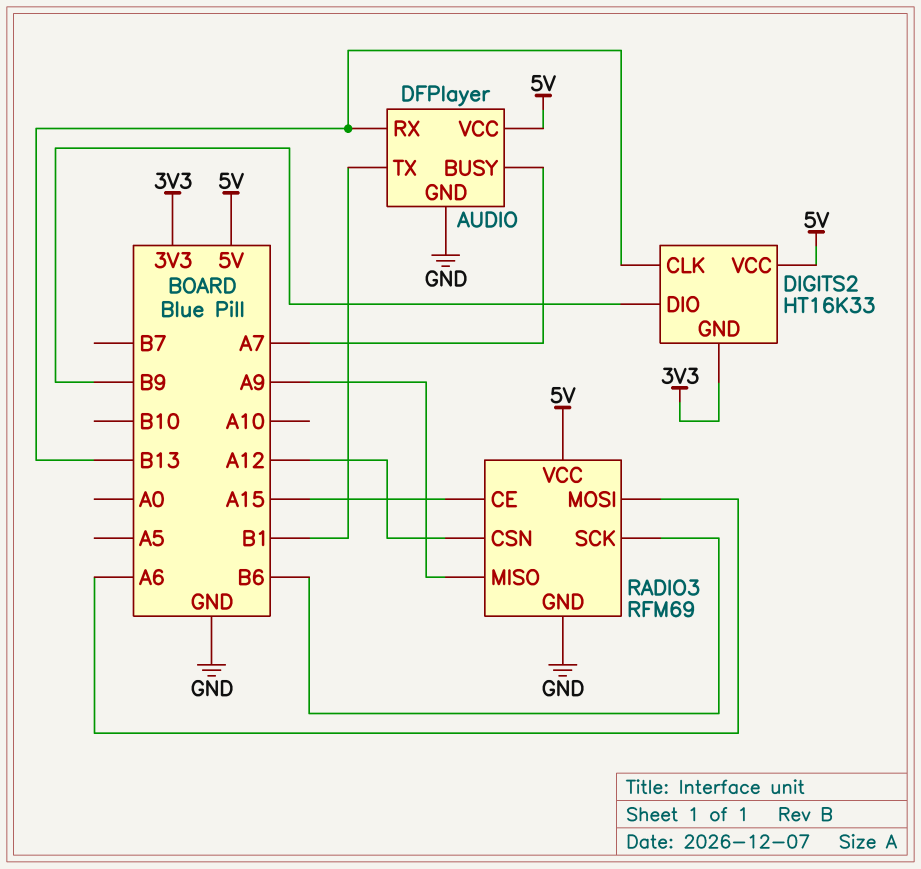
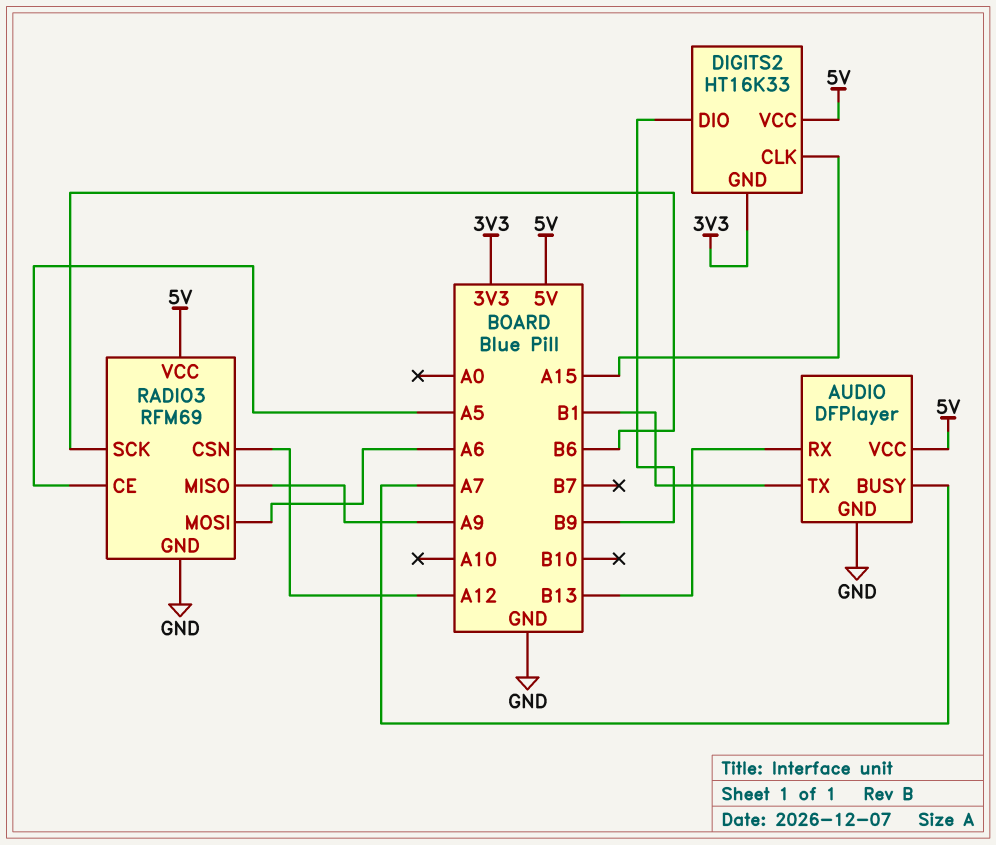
DIGITS2 pin CLK: B13 -> A15
RADIO3 pin CE: A15 -> A5

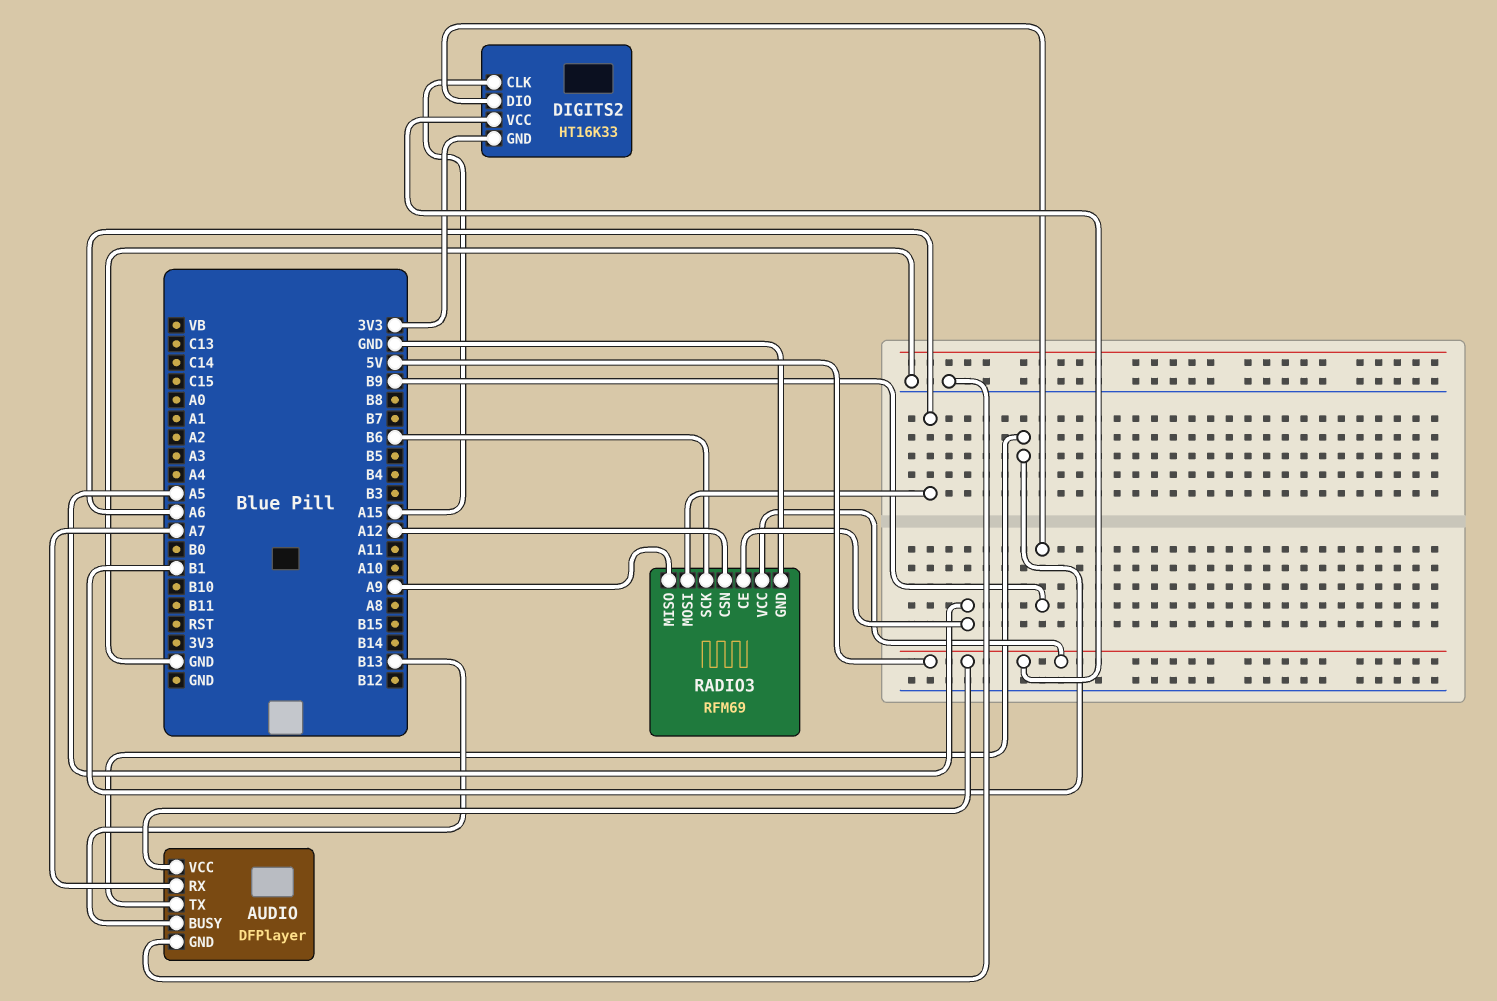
AUDIO pin BUSY: A7 -> B13
AUDIO pin RX: B13 -> A7

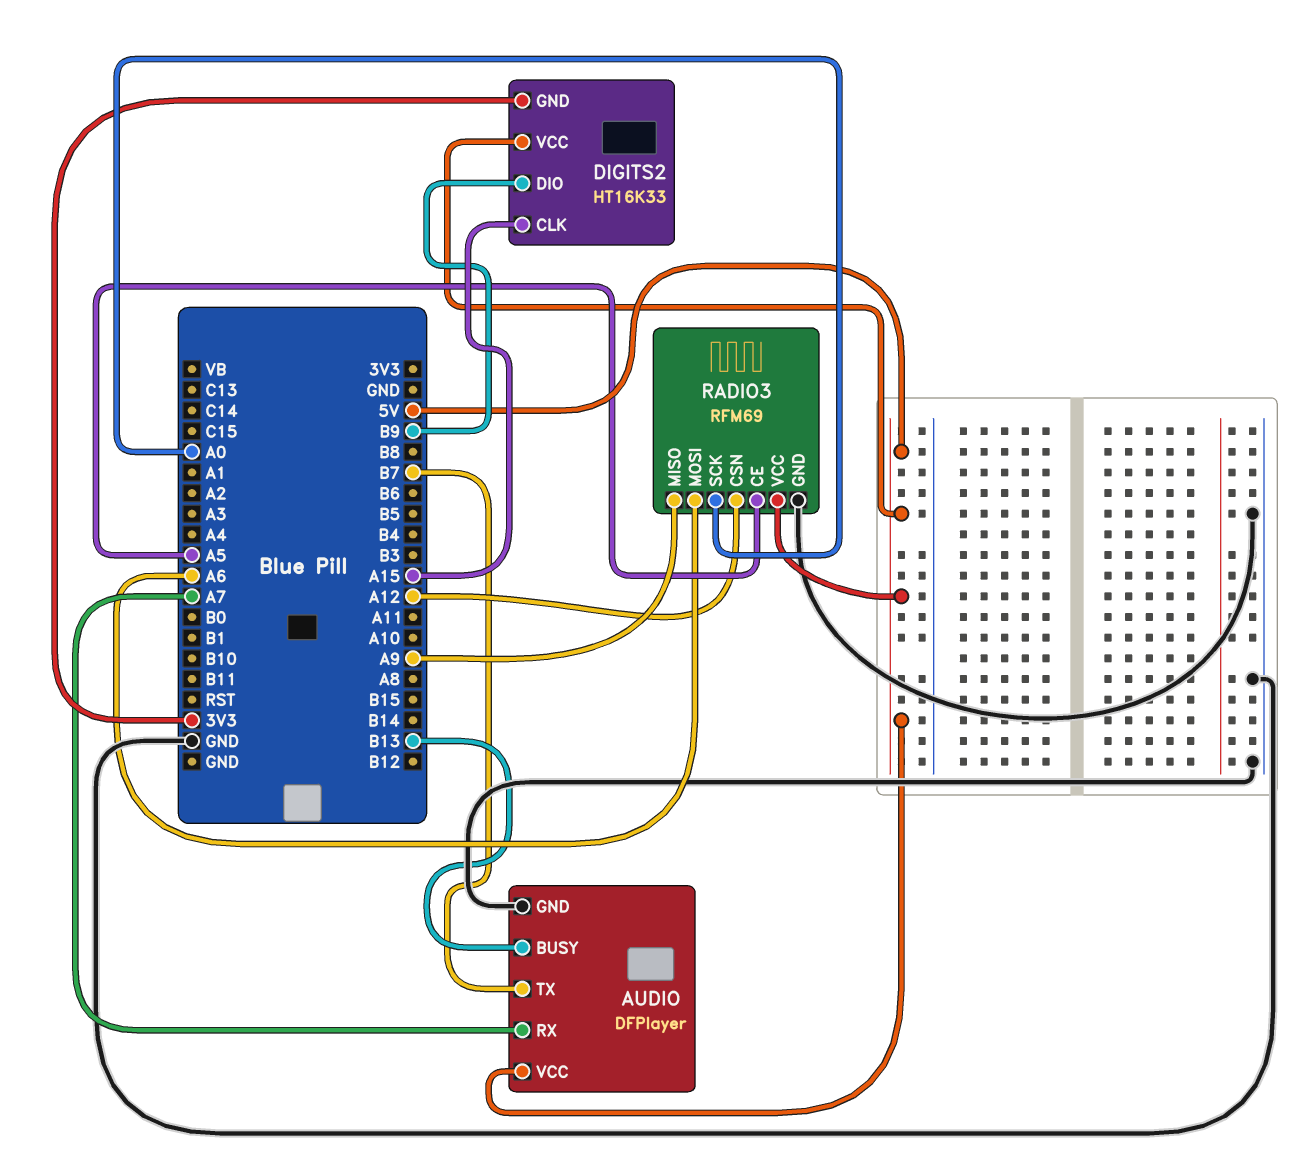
AUDIO pin TX: B1 -> B7
RADIO3 pin SCK: B6 -> A0

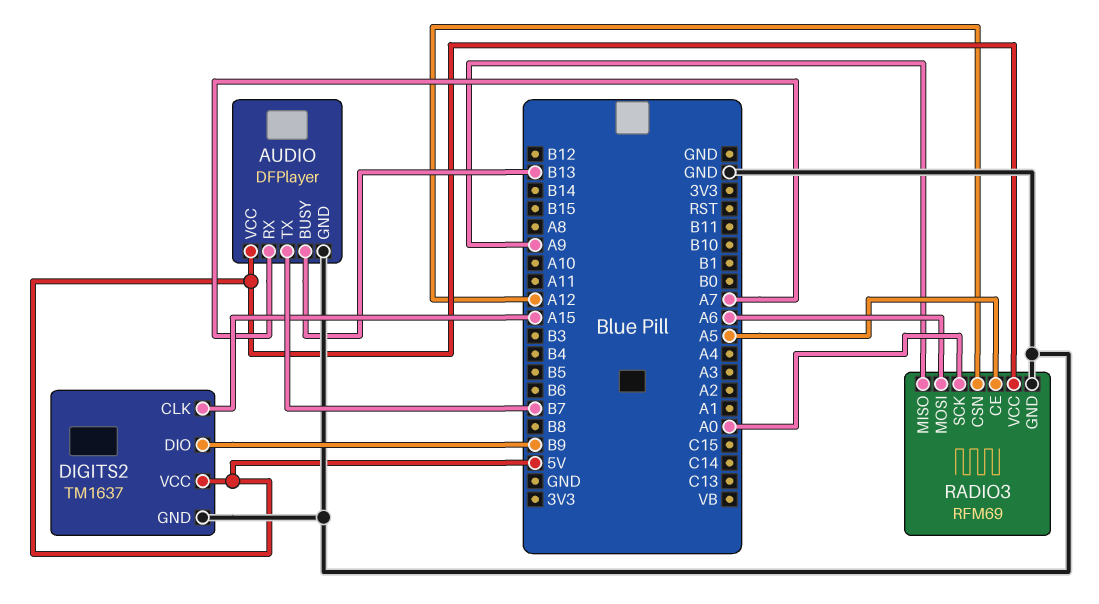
DIGITS2: HT16K33 -> TM1637
DIGITS2 pin GND: 3V3 -> GND

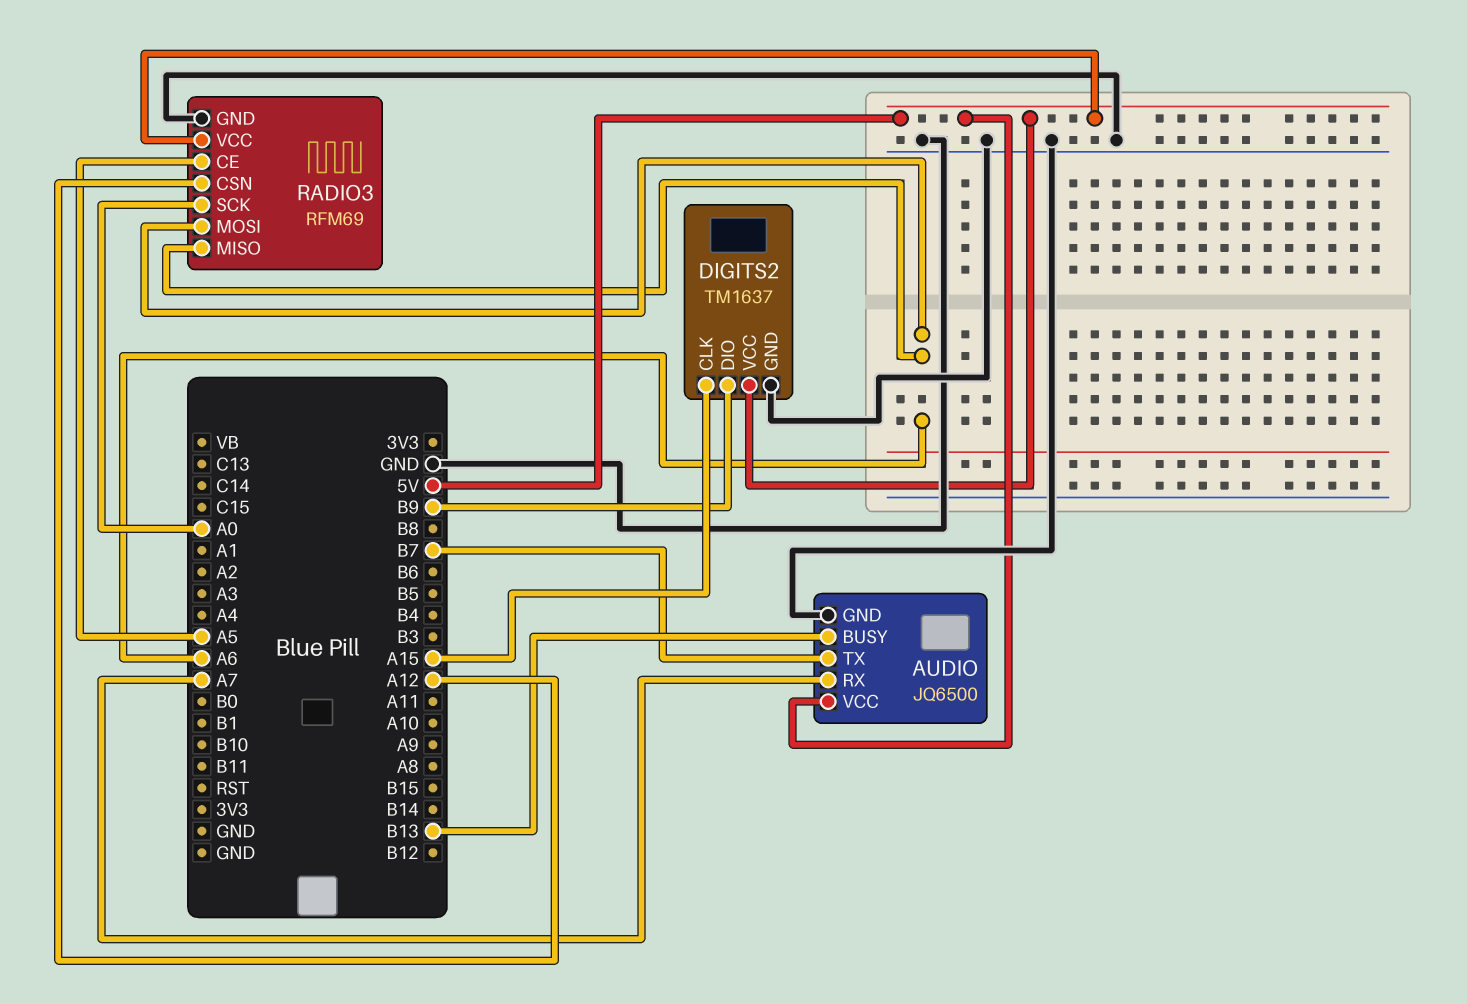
AUDIO: DFPlayer -> JQ6500
RADIO3 pin MISO: A9 -> A6

